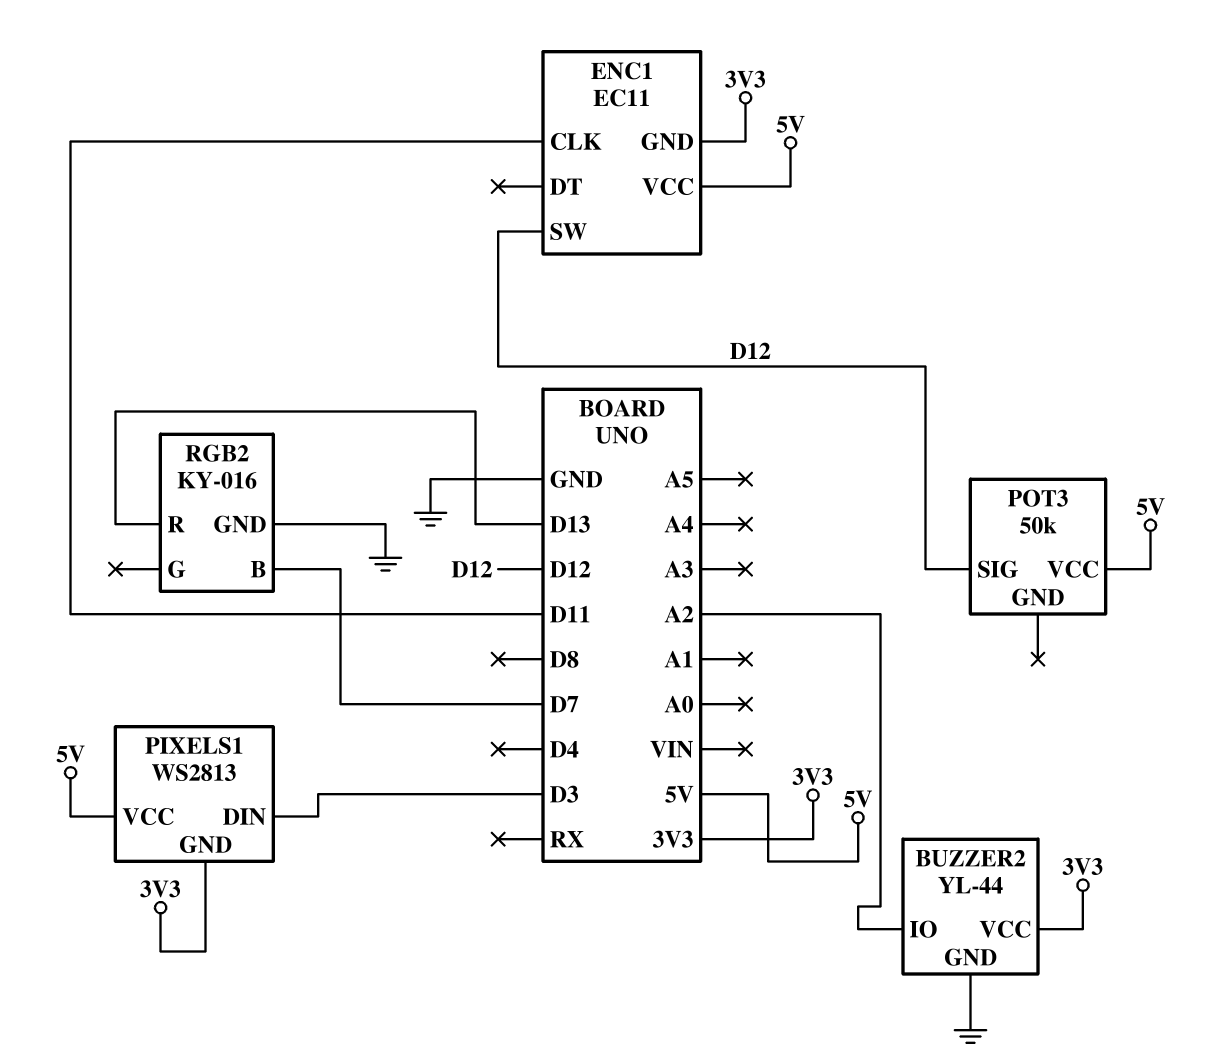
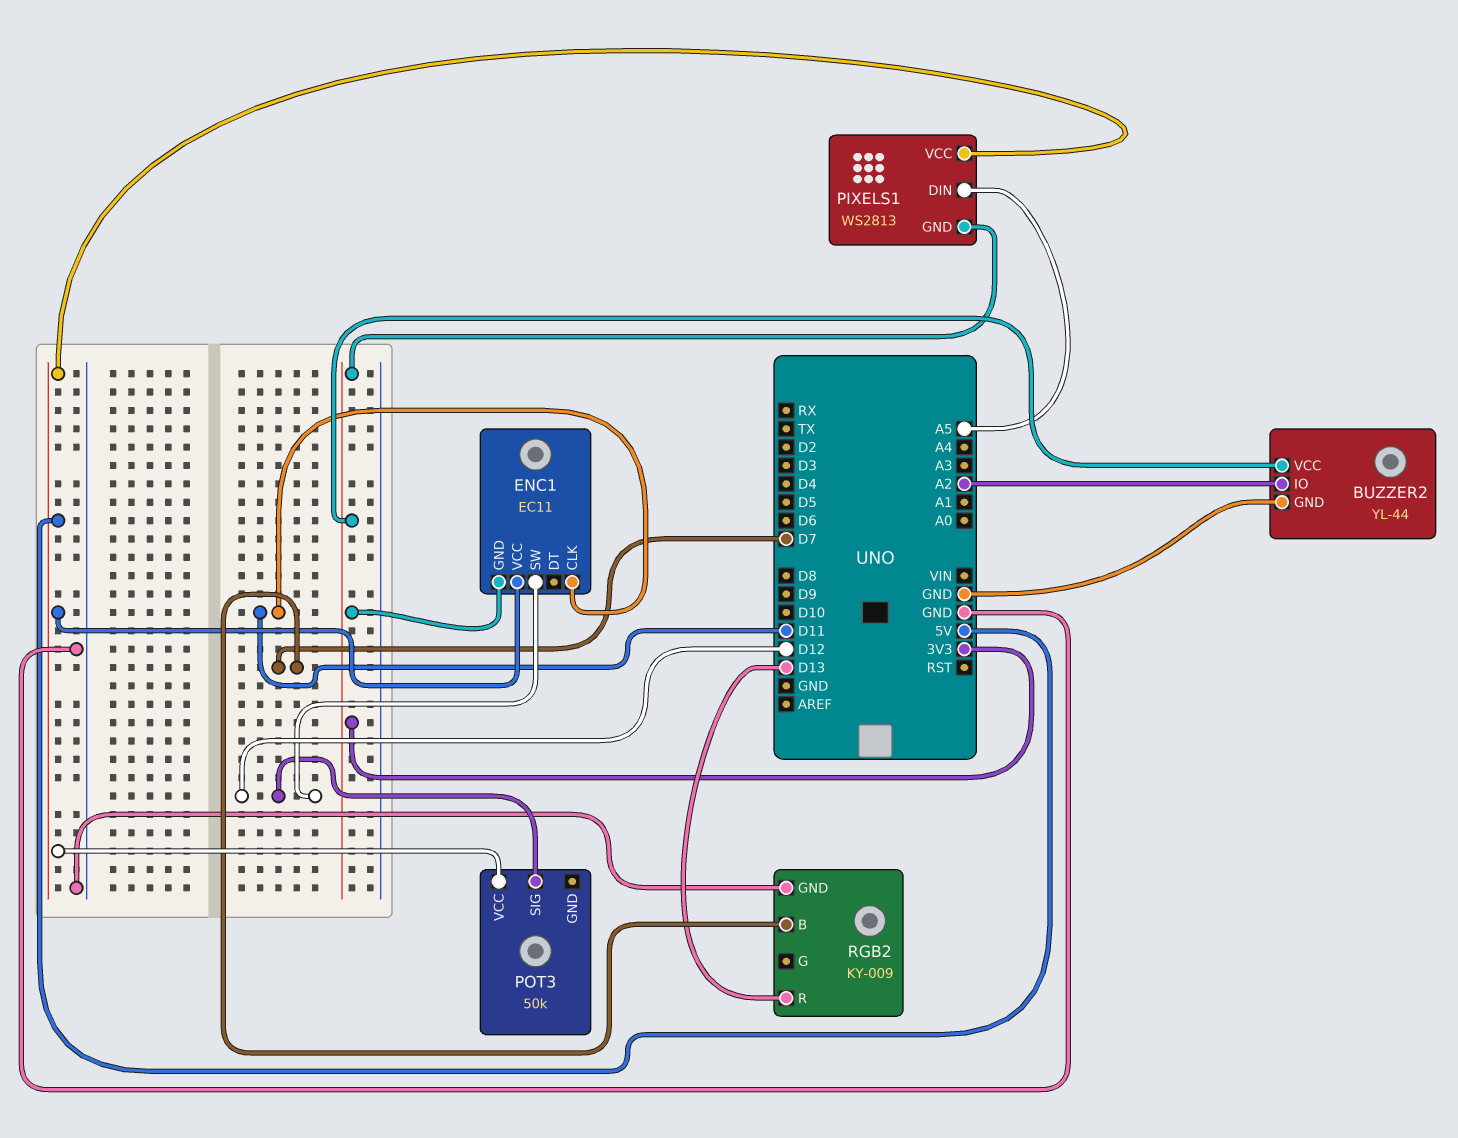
PIXELS1 pin DIN: D3 -> A5
RGB2: KY-016 -> KY-009

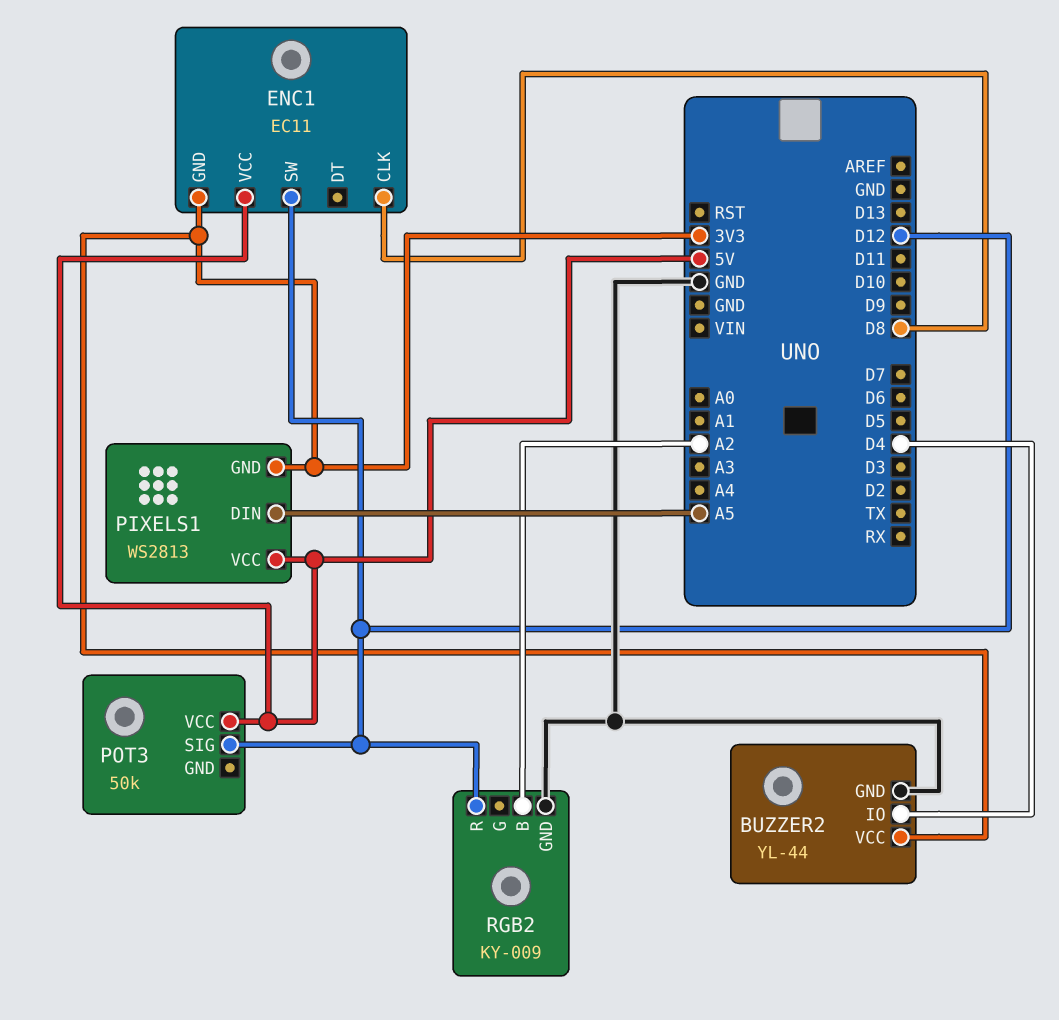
BUZZER2 pin IO: A2 -> D4
ENC1 pin CLK: D11 -> D8
RGB2 pin B: D7 -> A2
RGB2 pin R: D13 -> D12

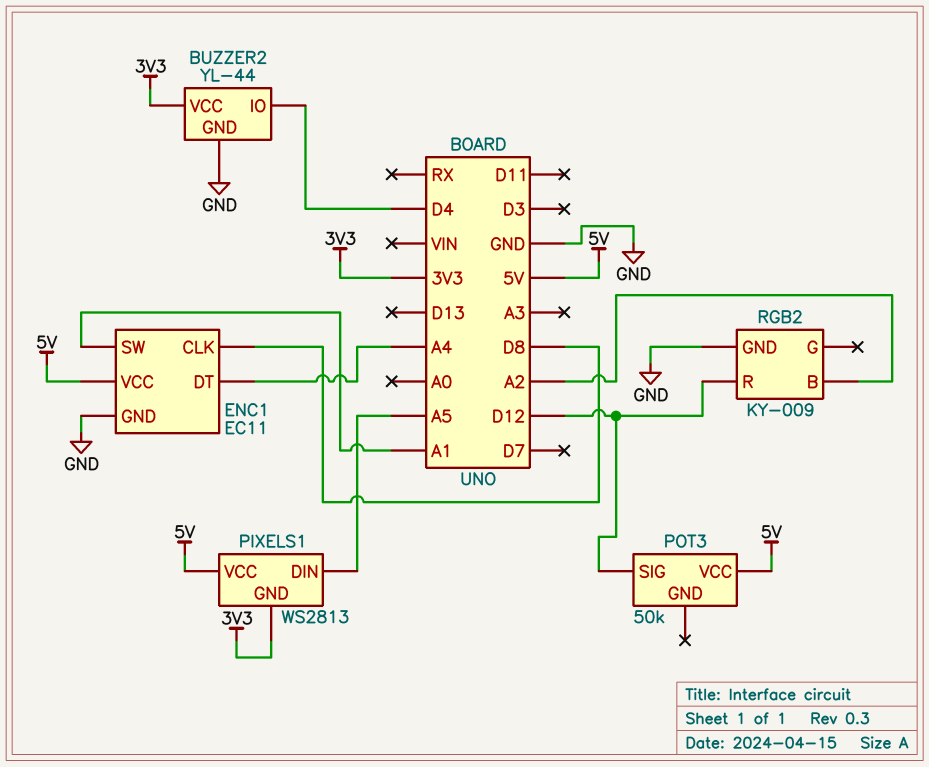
ENC1 pin DT: none -> A4
ENC1 pin GND: 3V3 -> GND
ENC1 pin SW: D12 -> A1

